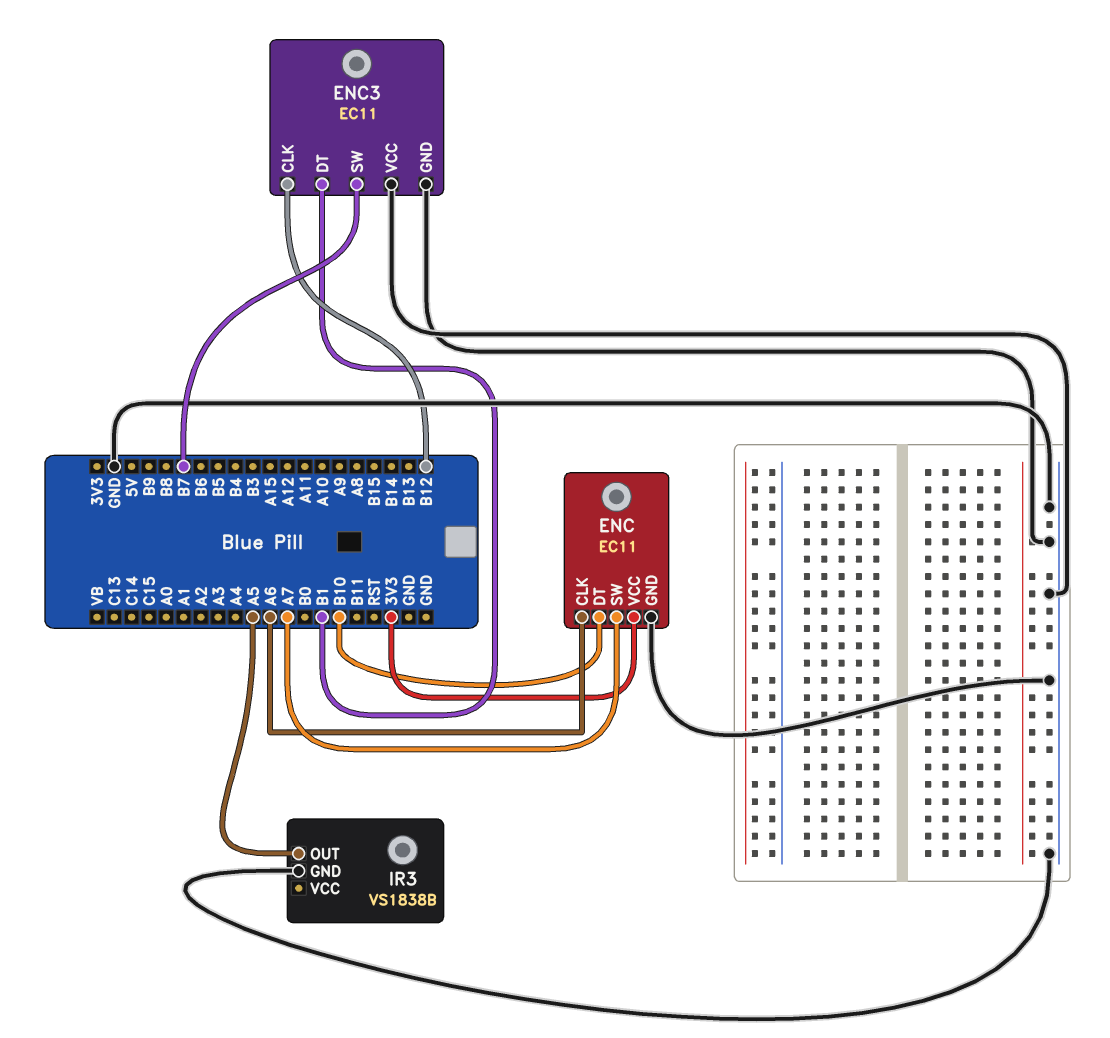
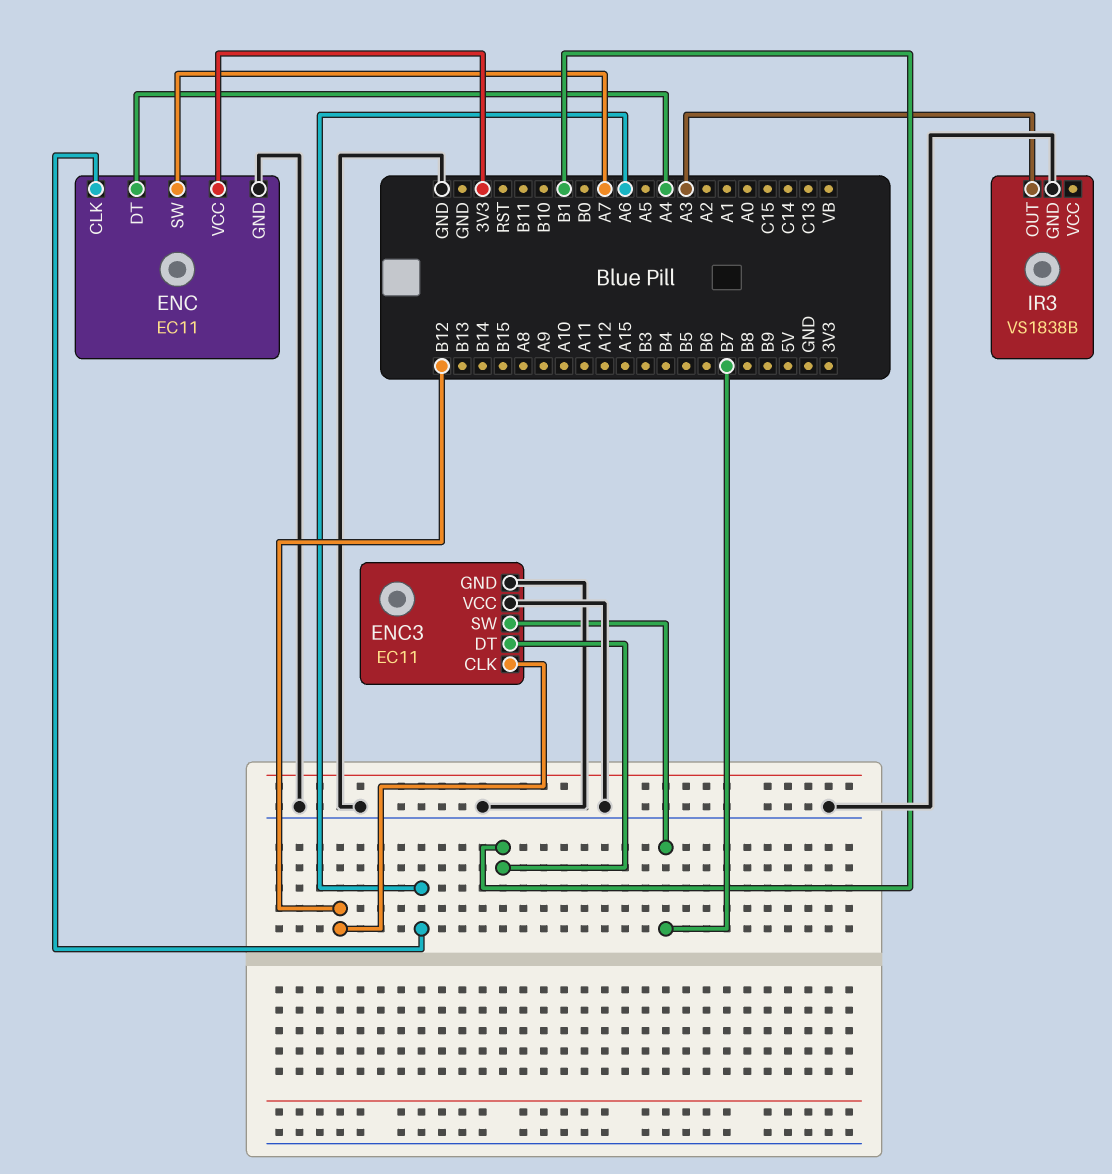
ENC pin DT: B10 -> A4
IR3 pin OUT: A5 -> A3

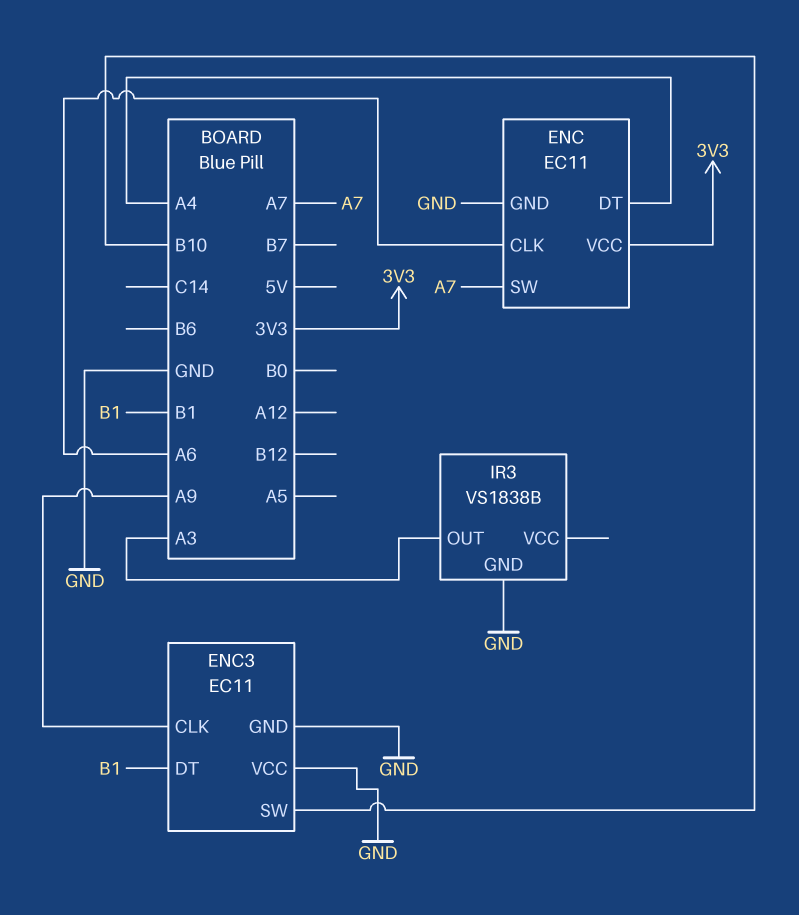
ENC3 pin CLK: B12 -> A9
ENC3 pin SW: B7 -> B10

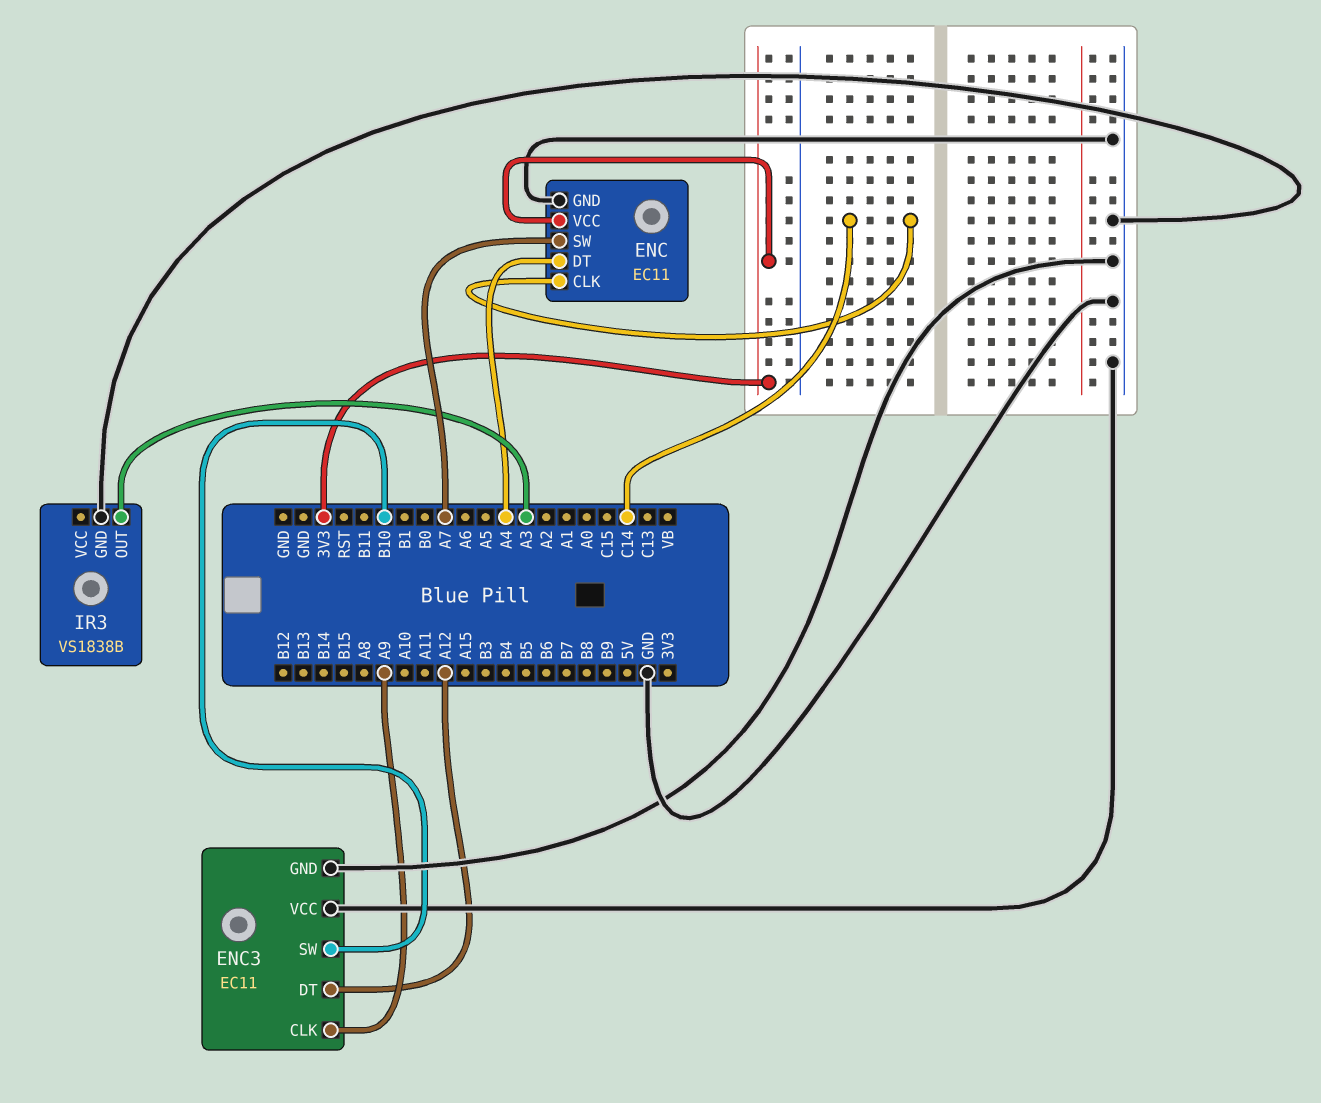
ENC pin CLK: A6 -> C14
ENC3 pin DT: B1 -> A12

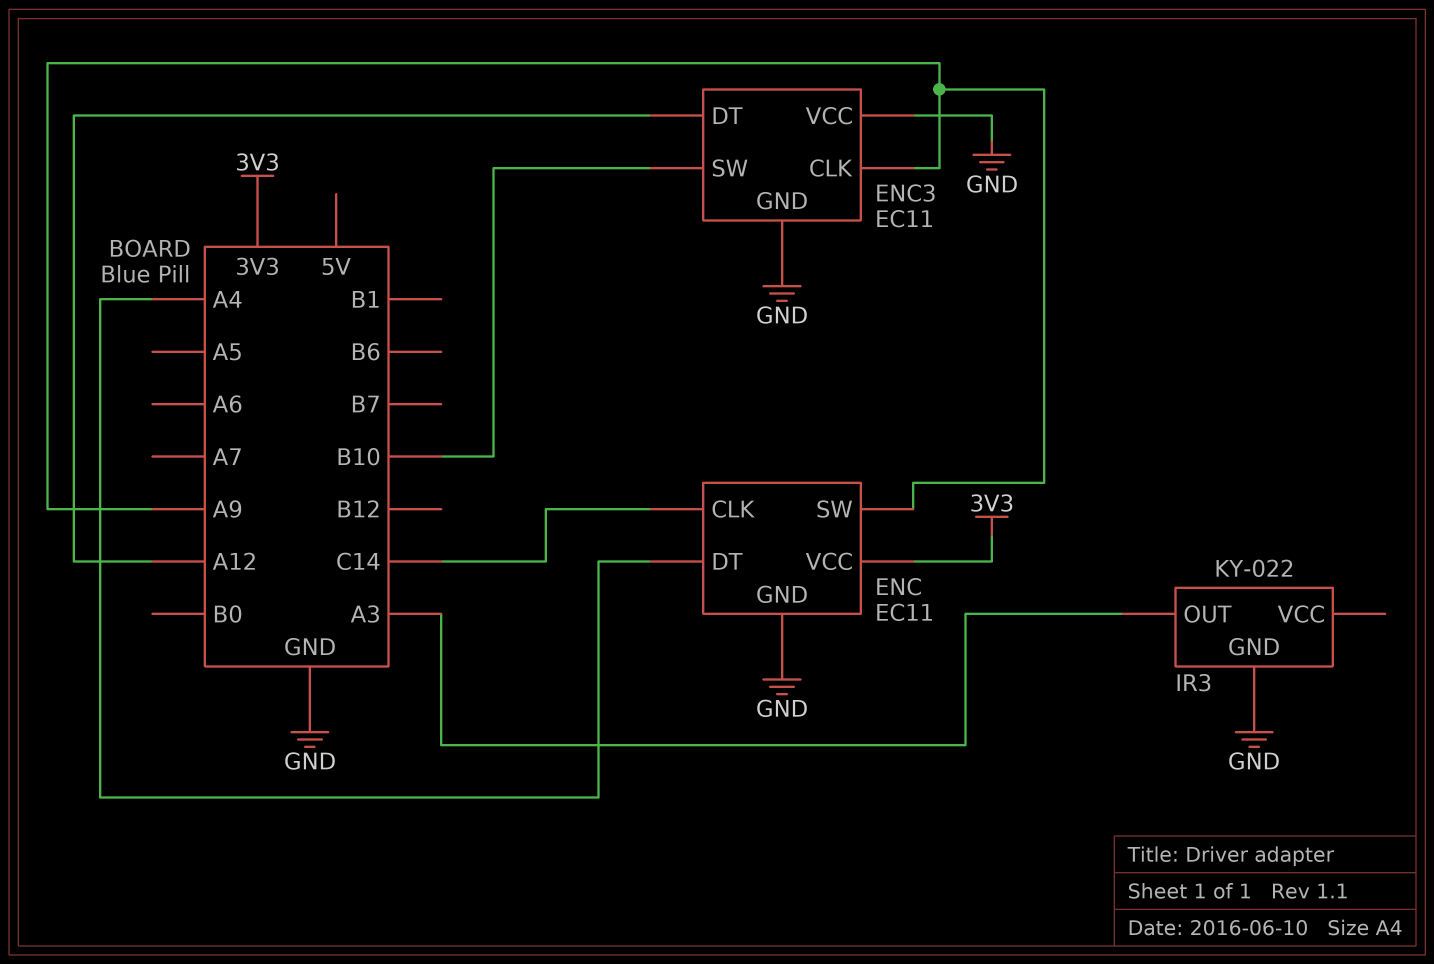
ENC pin SW: A7 -> A9
IR3: VS1838B -> KY-022

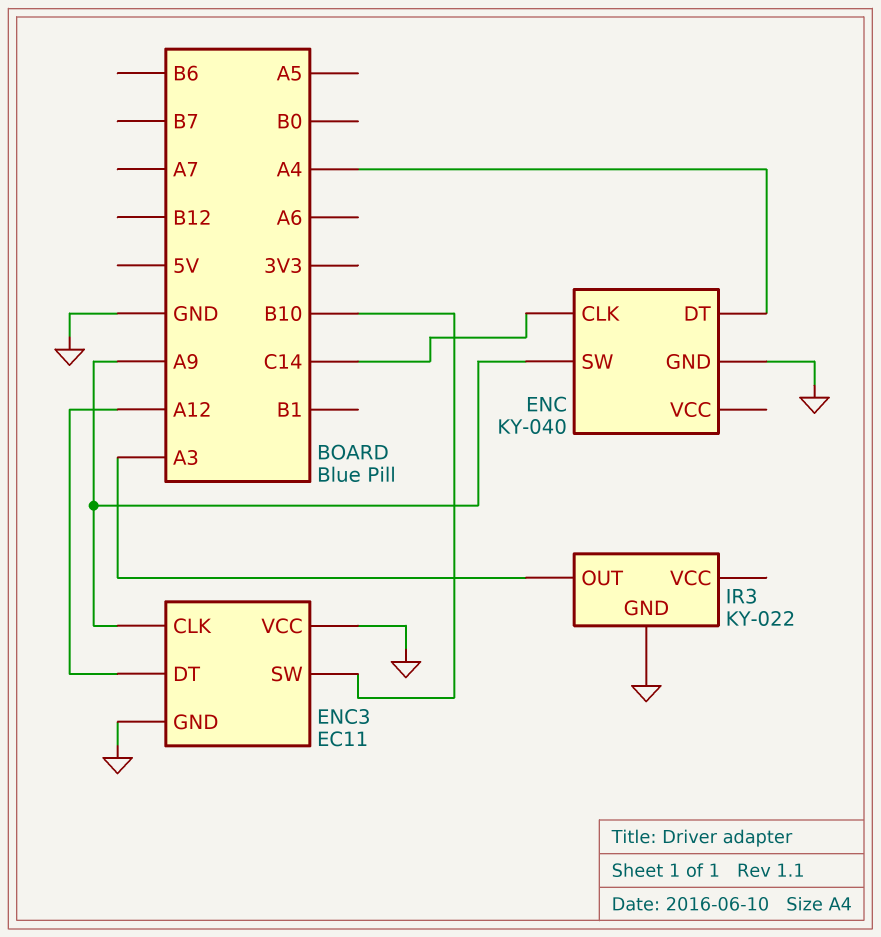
ENC: EC11 -> KY-040
ENC pin VCC: 3V3 -> none

